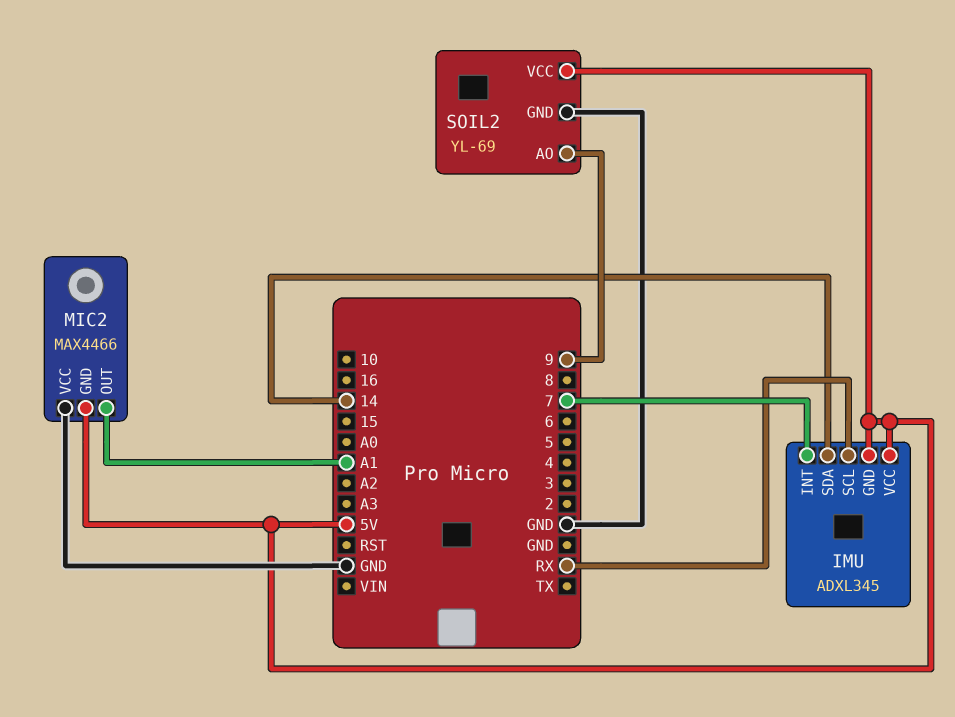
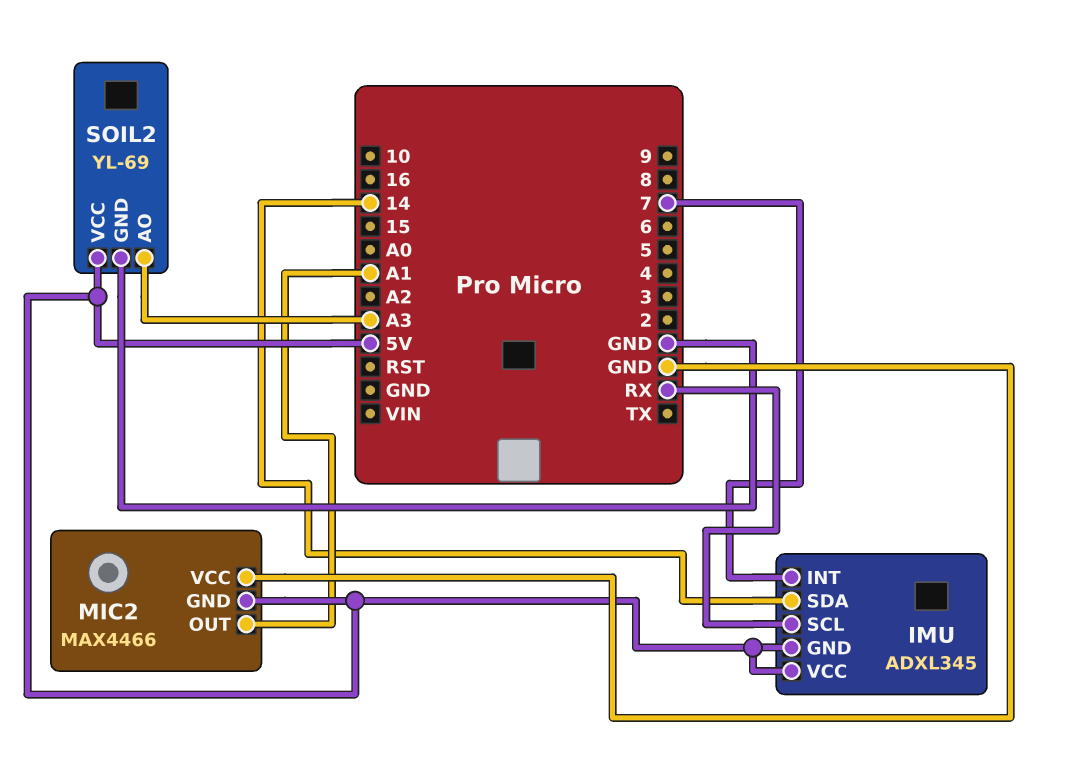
SOIL2 pin AO: 9 -> A3

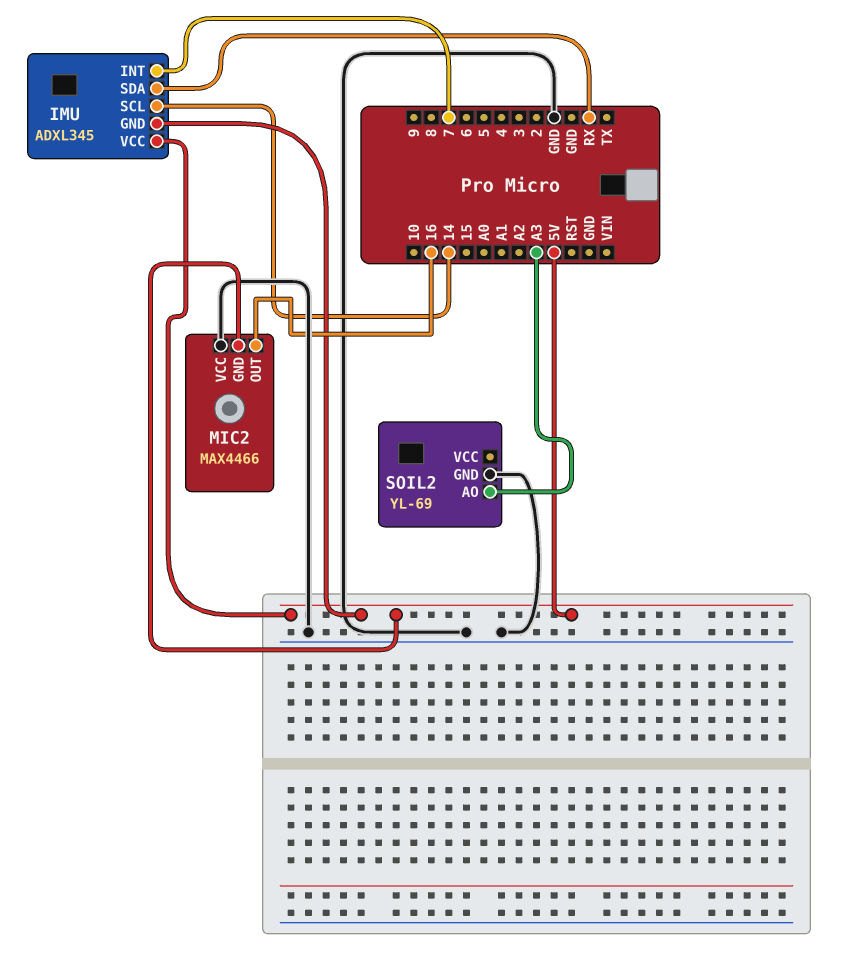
IMU pin SCL: RX -> 14
IMU pin SDA: 14 -> RX
MIC2 pin OUT: A1 -> 16
SOIL2 pin VCC: 5V -> none

